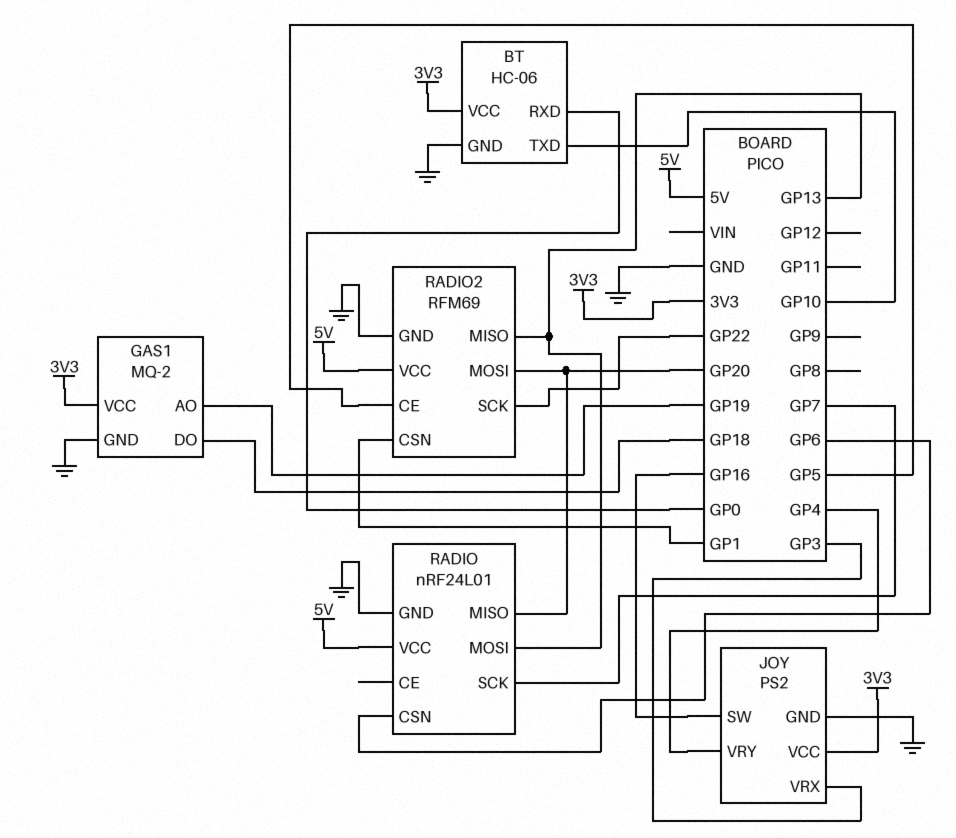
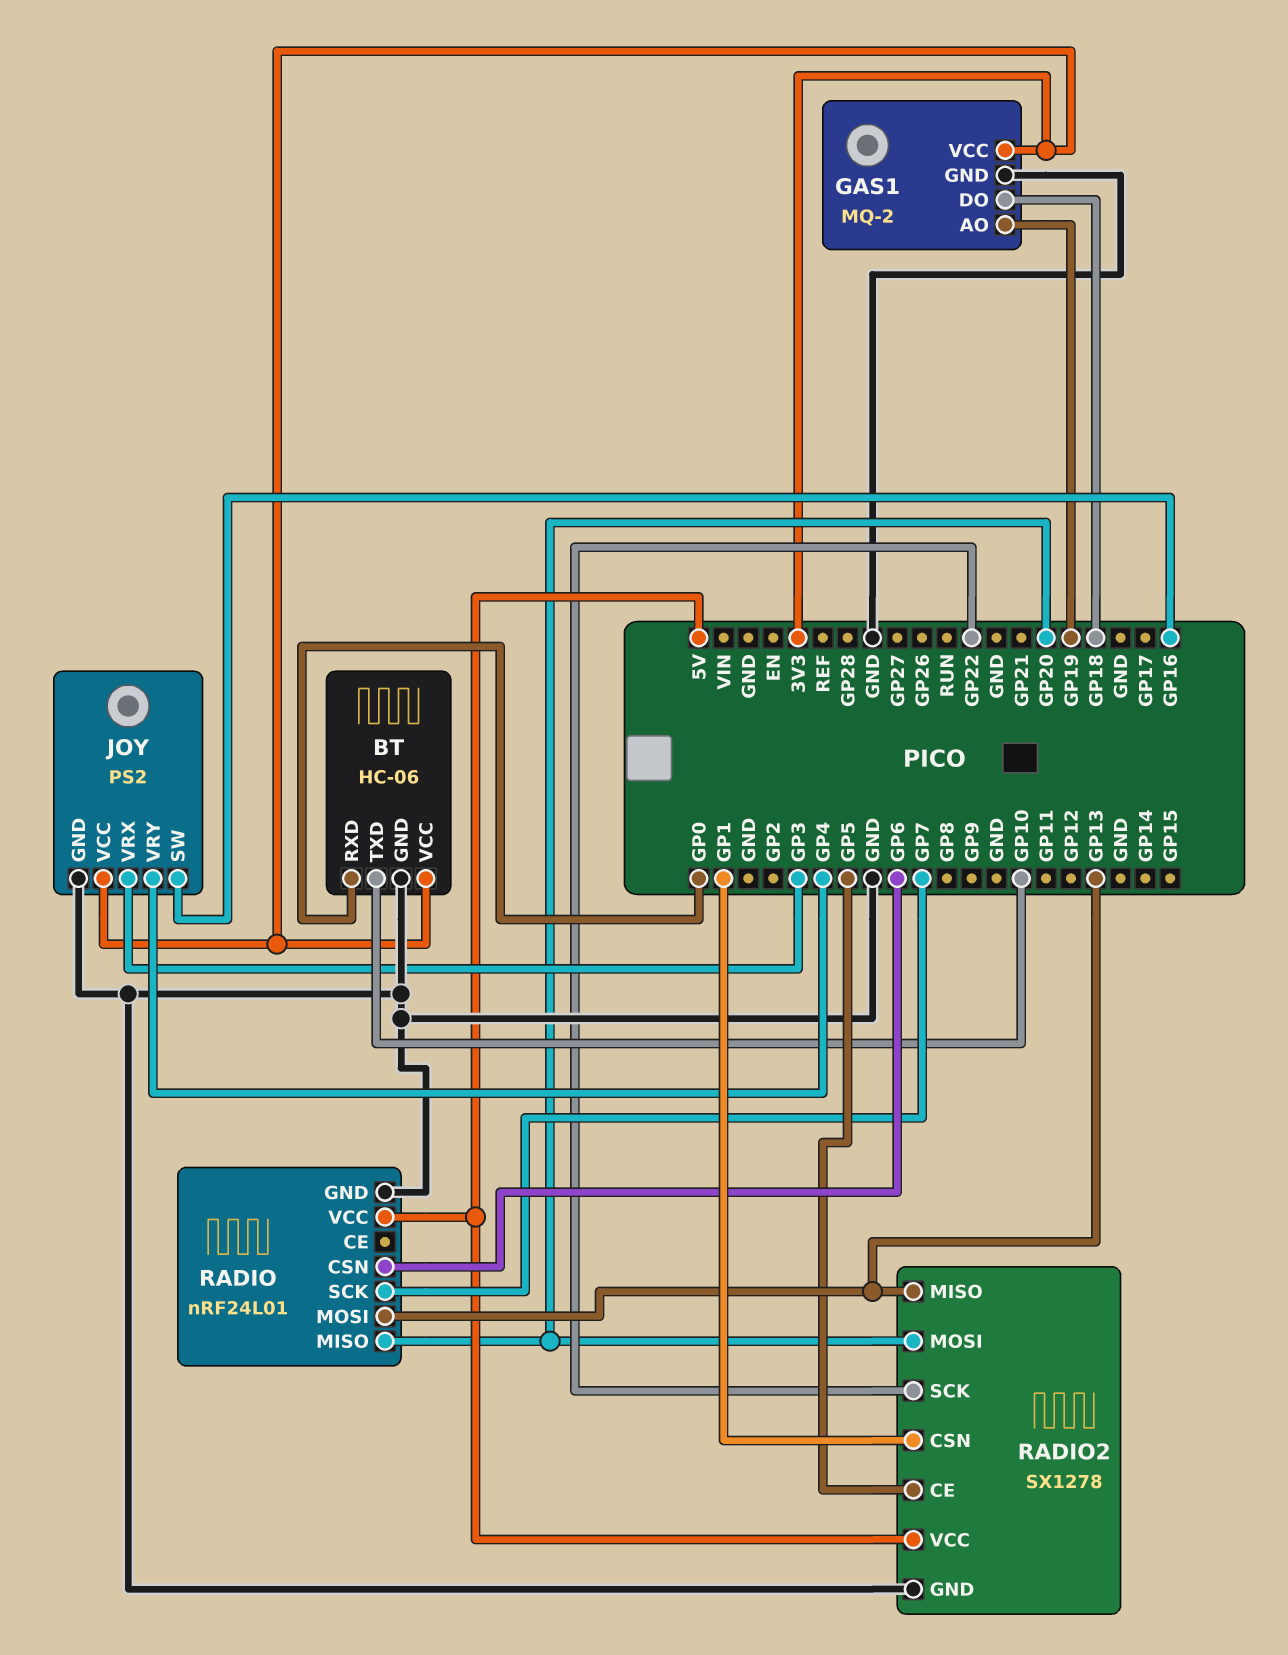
RADIO2: RFM69 -> SX1278

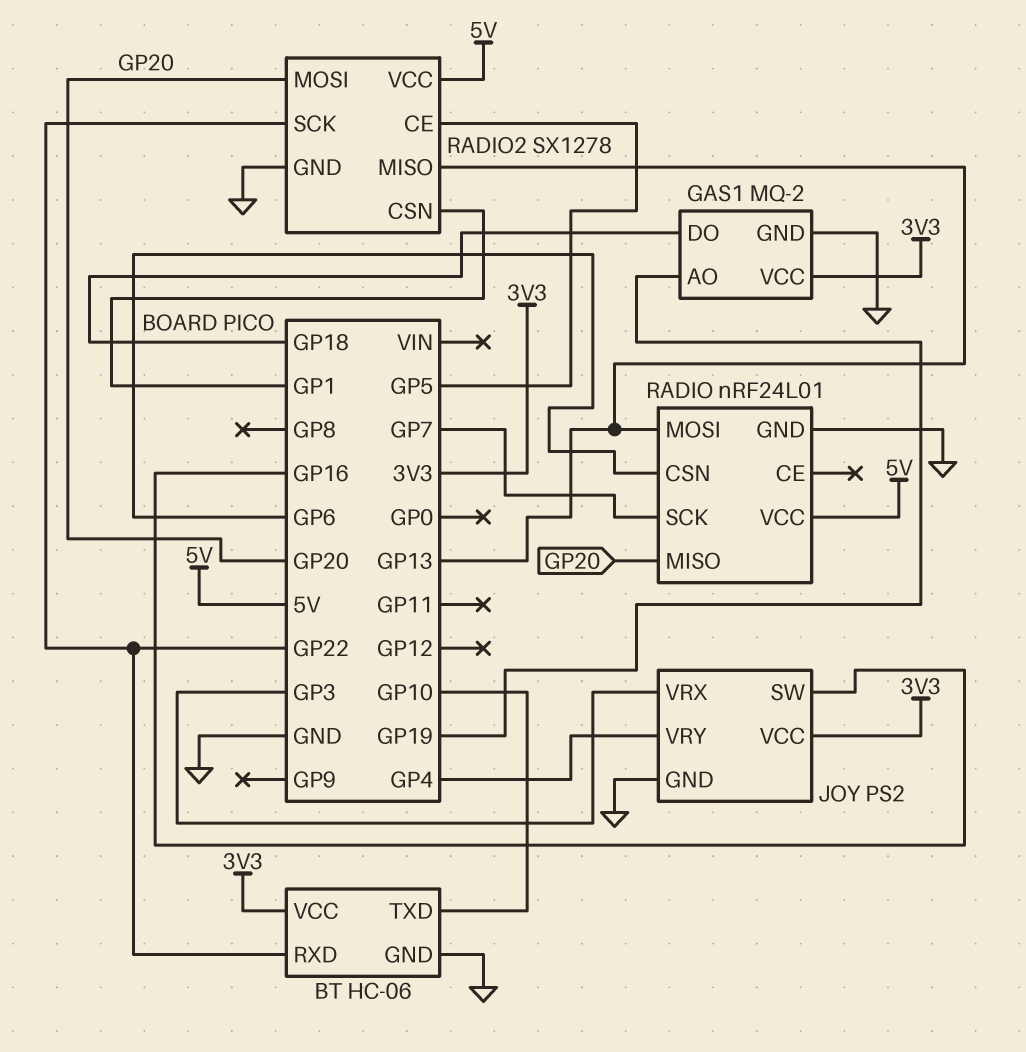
BT pin RXD: GP0 -> GP22

